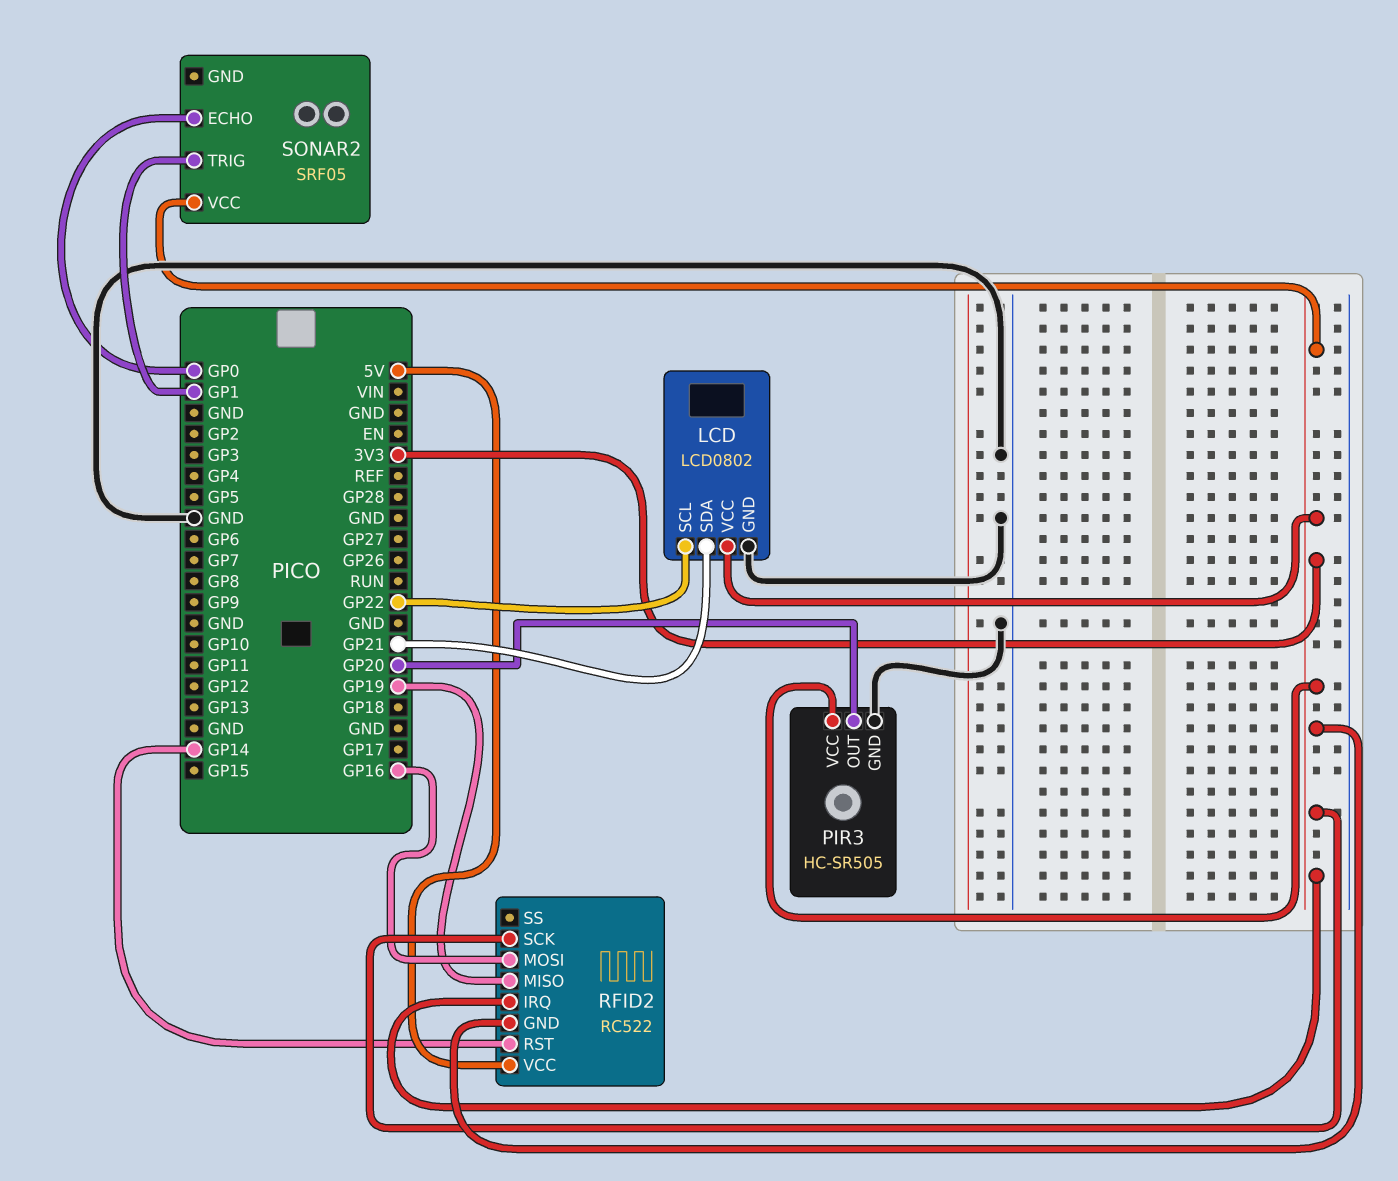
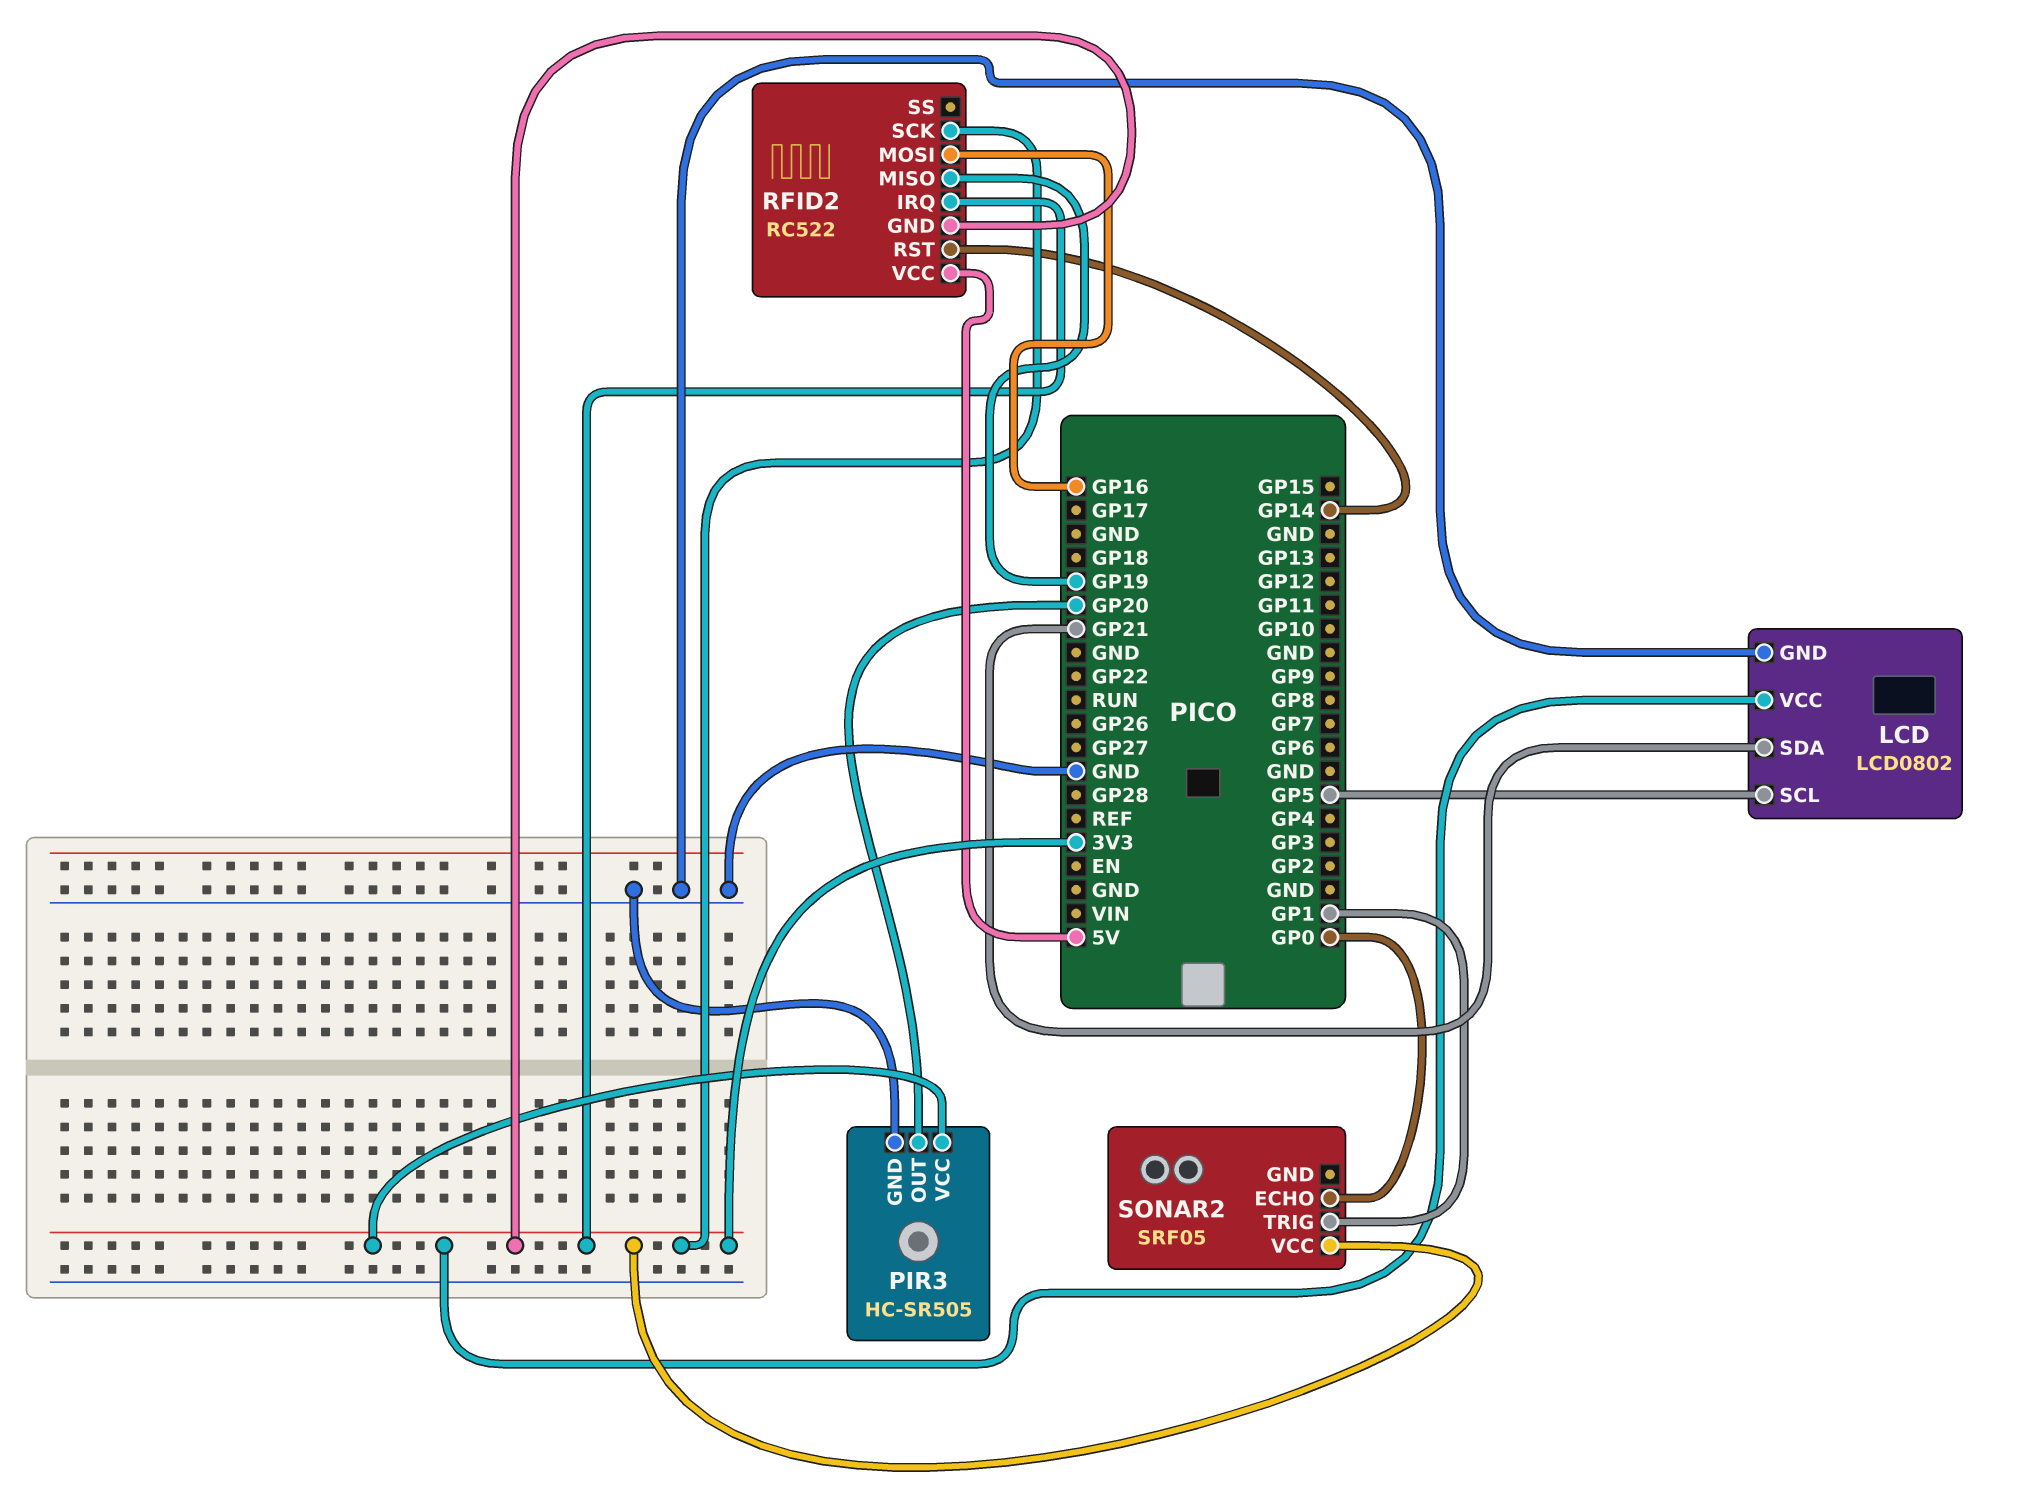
LCD pin SCL: GP22 -> GP5

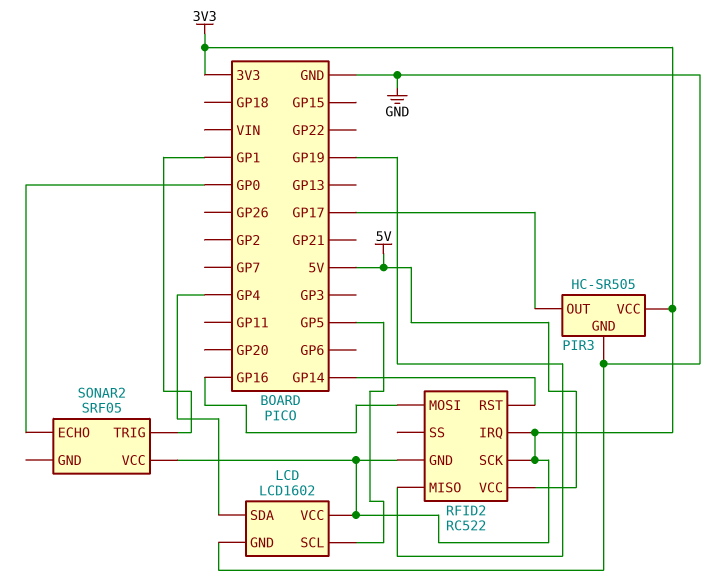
LCD: LCD0802 -> LCD1602
LCD pin SDA: GP21 -> GP4
PIR3 pin OUT: GP20 -> GP17

